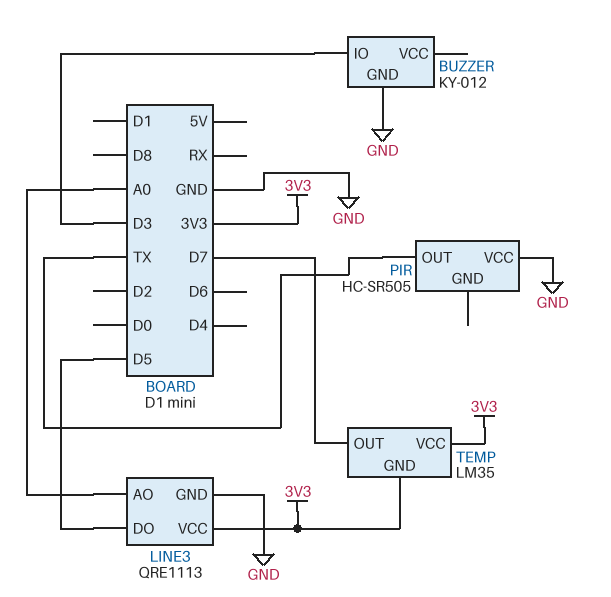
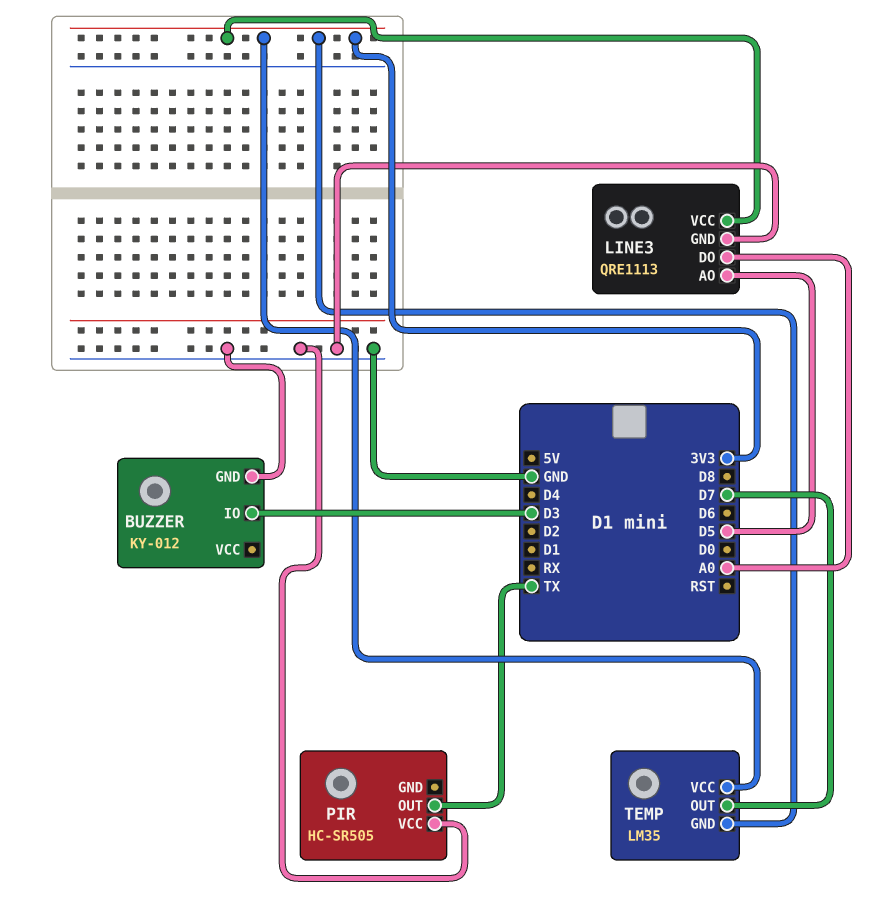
LINE3 pin AO: A0 -> D5
LINE3 pin DO: D5 -> A0

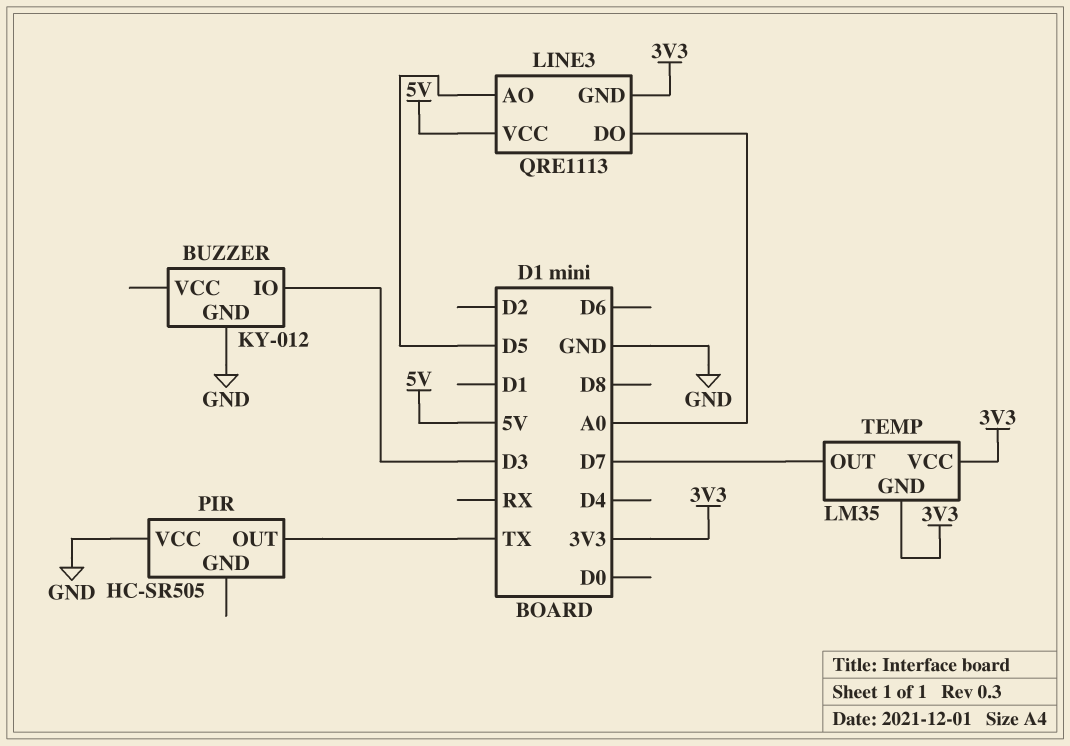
LINE3 pin GND: GND -> 3V3
LINE3 pin VCC: 3V3 -> 5V

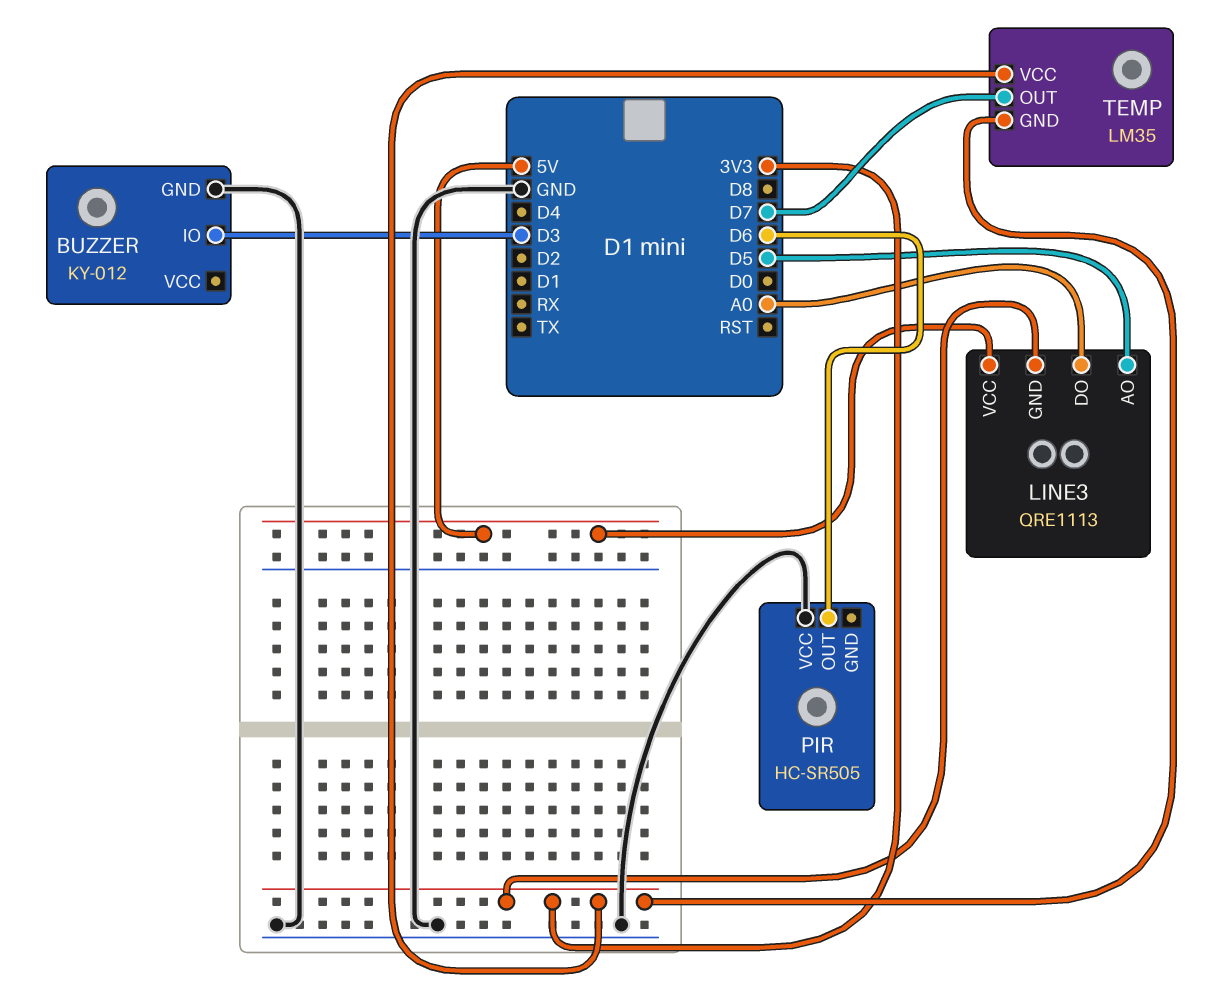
PIR pin OUT: TX -> D6

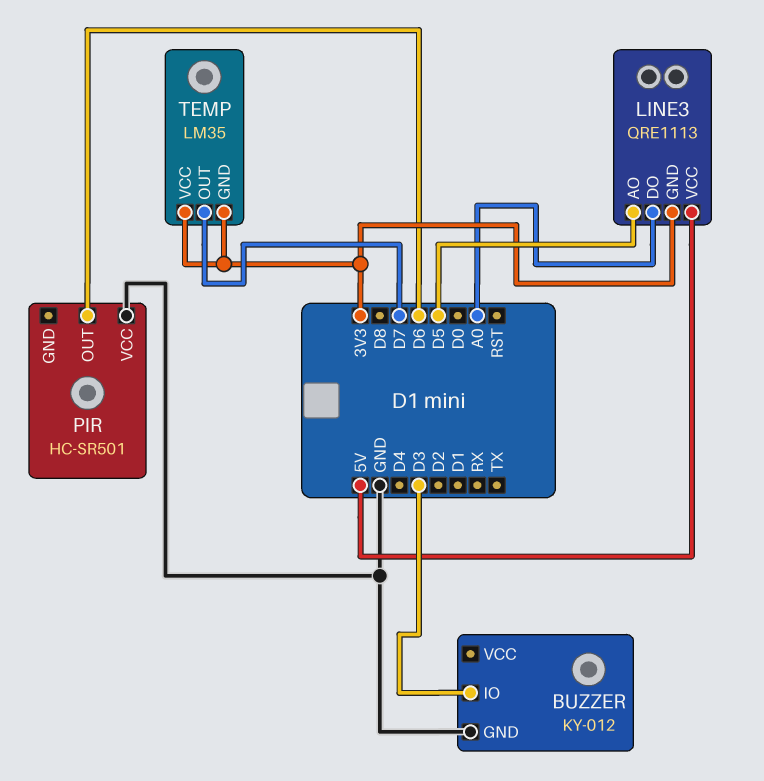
PIR: HC-SR505 -> HC-SR501

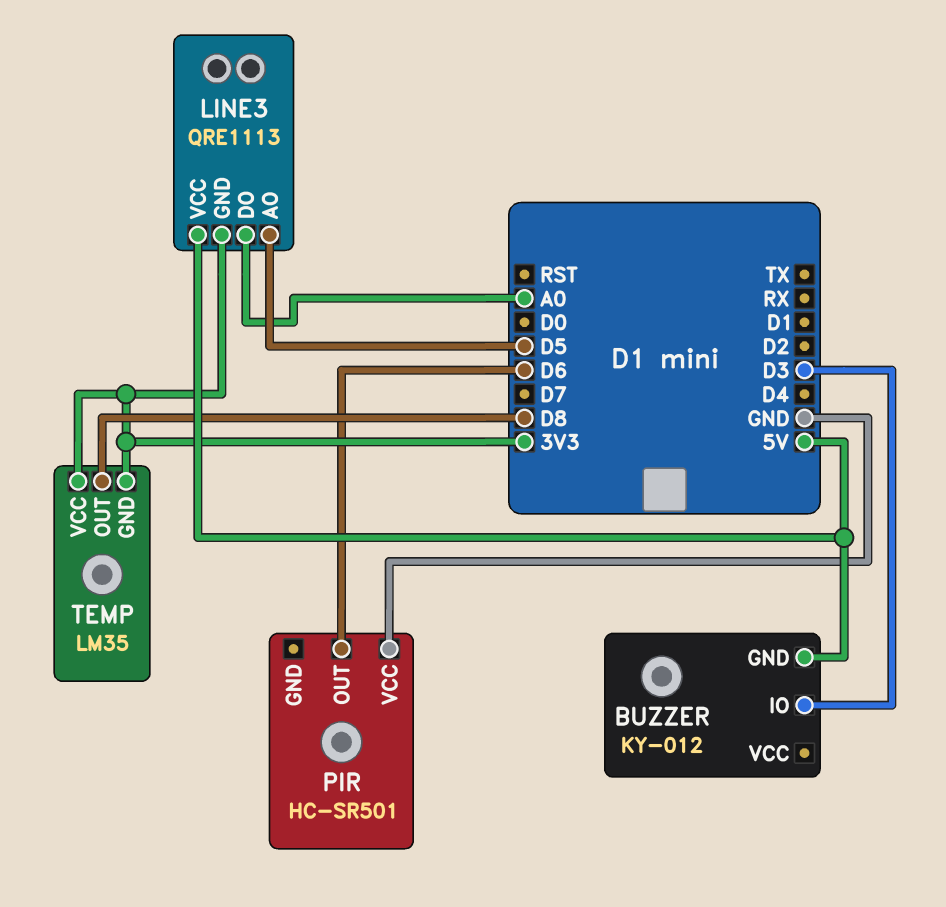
BUZZER pin GND: GND -> 5V
TEMP pin OUT: D7 -> D8

